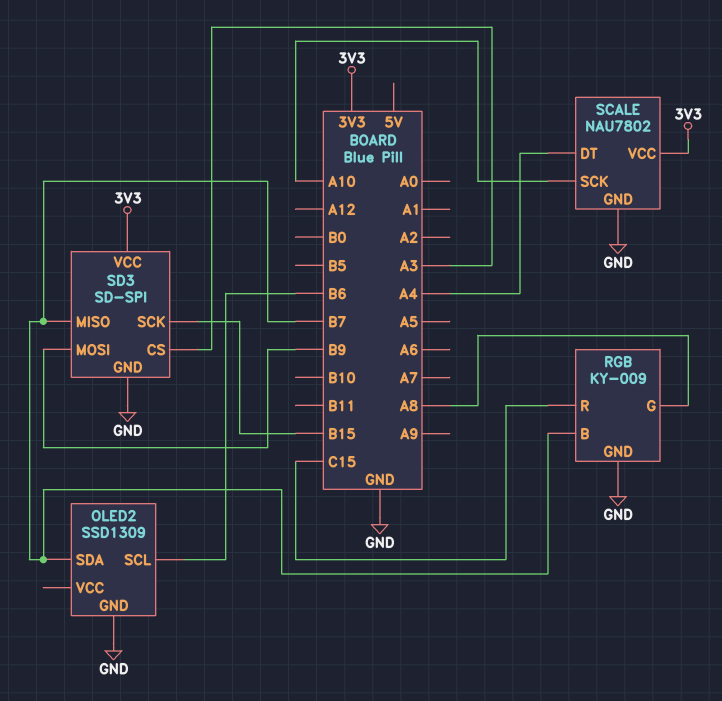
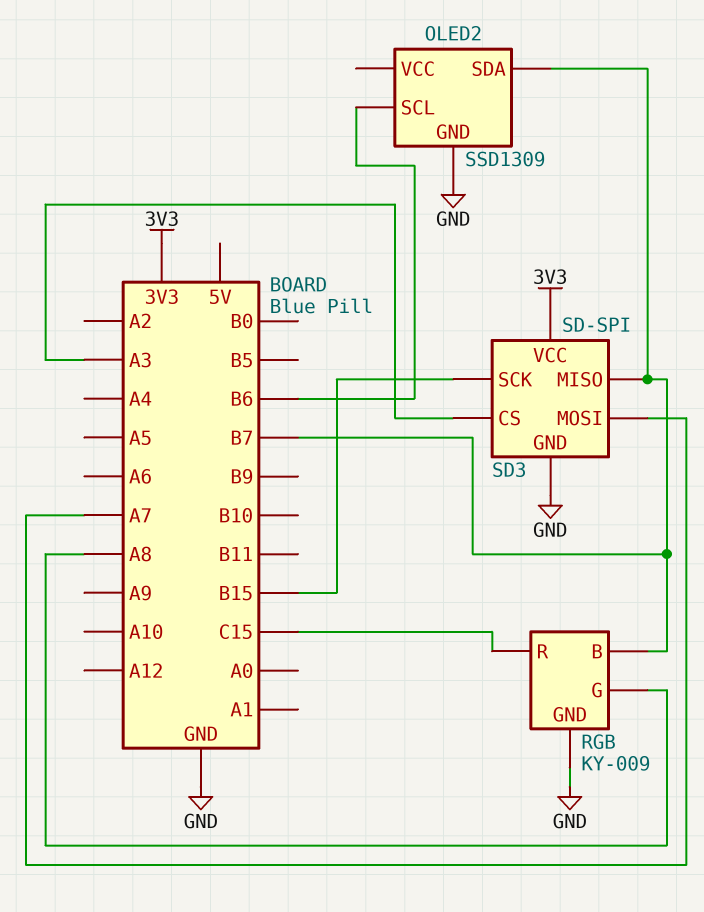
SCALE: NAU7802 -> none
SCALE pin DT: A4 -> none
SCALE pin GND: GND -> none
SCALE pin SCK: A10 -> none
SCALE pin VCC: 3V3 -> none
SD3 pin MOSI: B9 -> A7

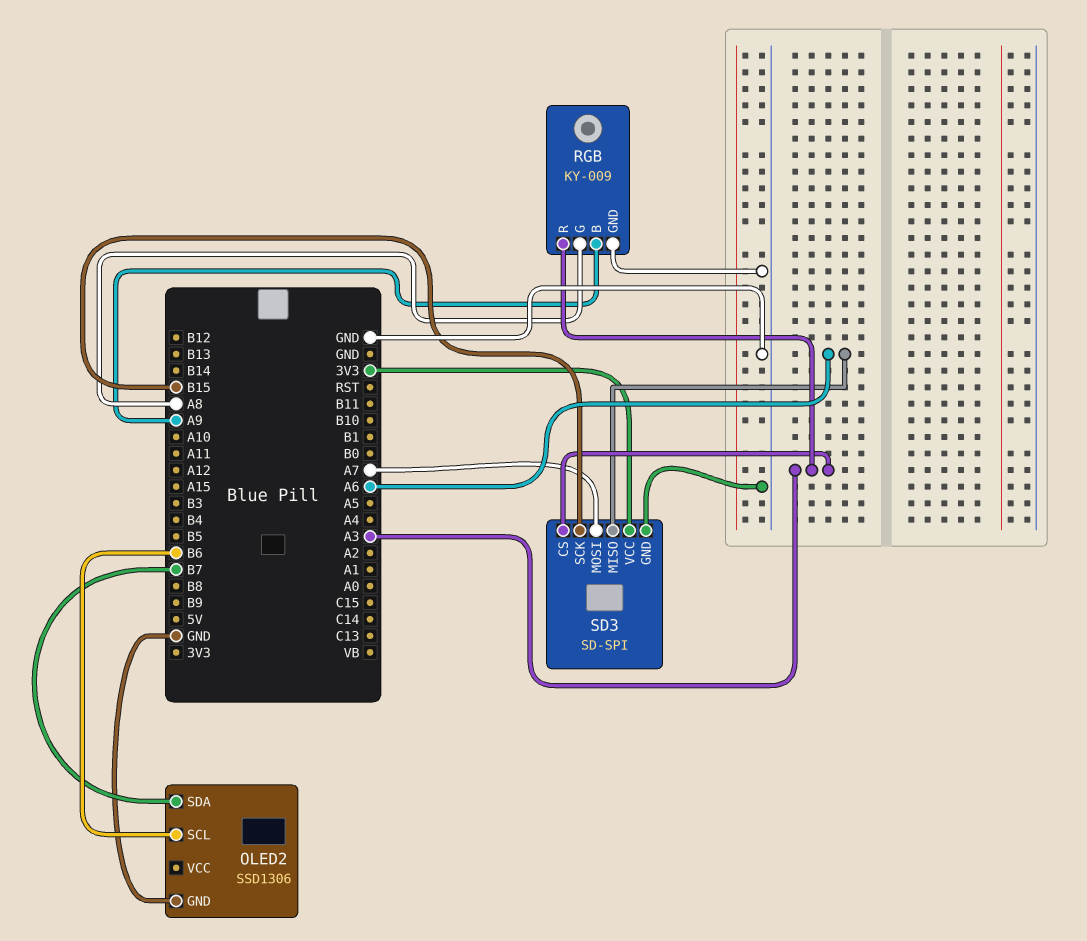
OLED2: SSD1309 -> SSD1306
RGB pin B: B7 -> A9
RGB pin R: C15 -> A3
SD3 pin MISO: B7 -> A6

